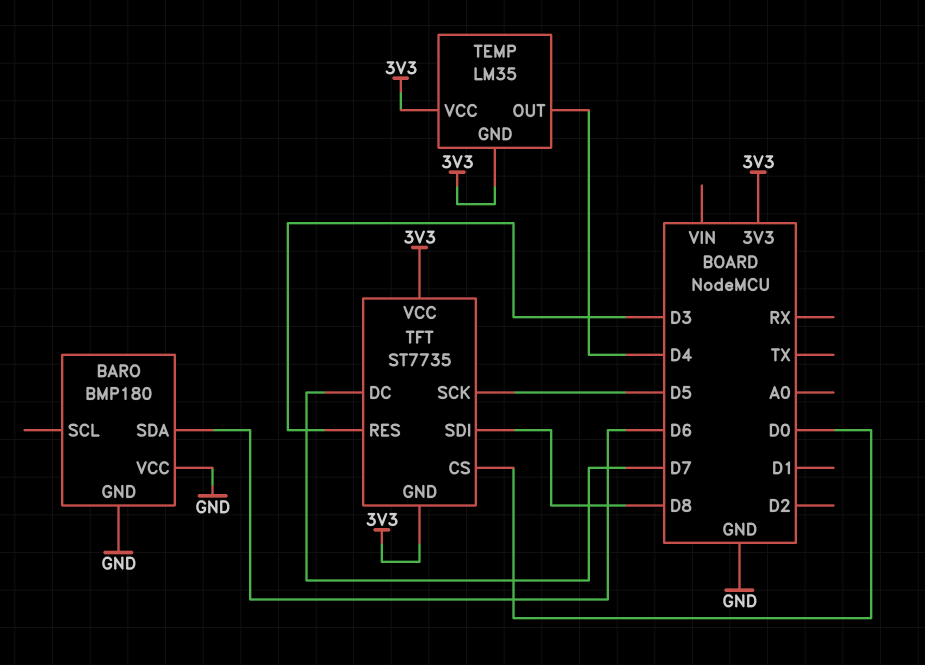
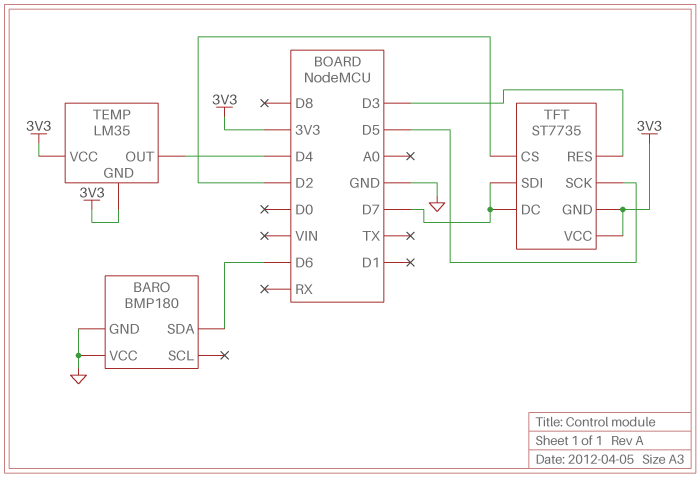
TFT pin CS: D0 -> D2
TFT pin SDI: D8 -> D7

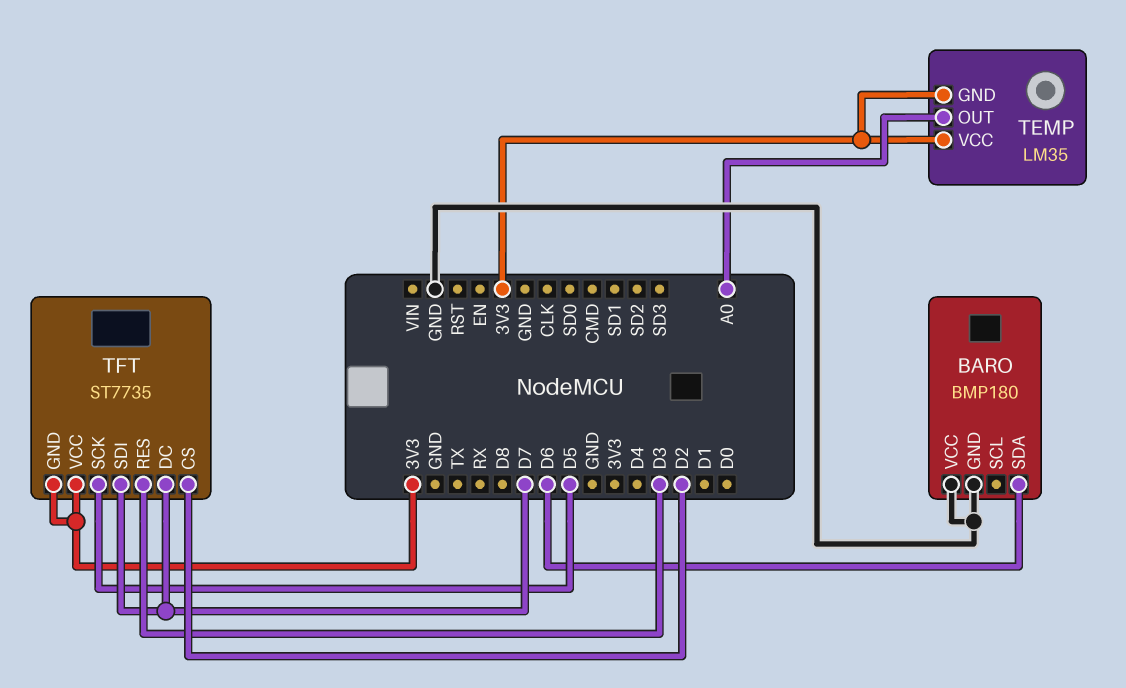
TEMP pin OUT: D4 -> A0

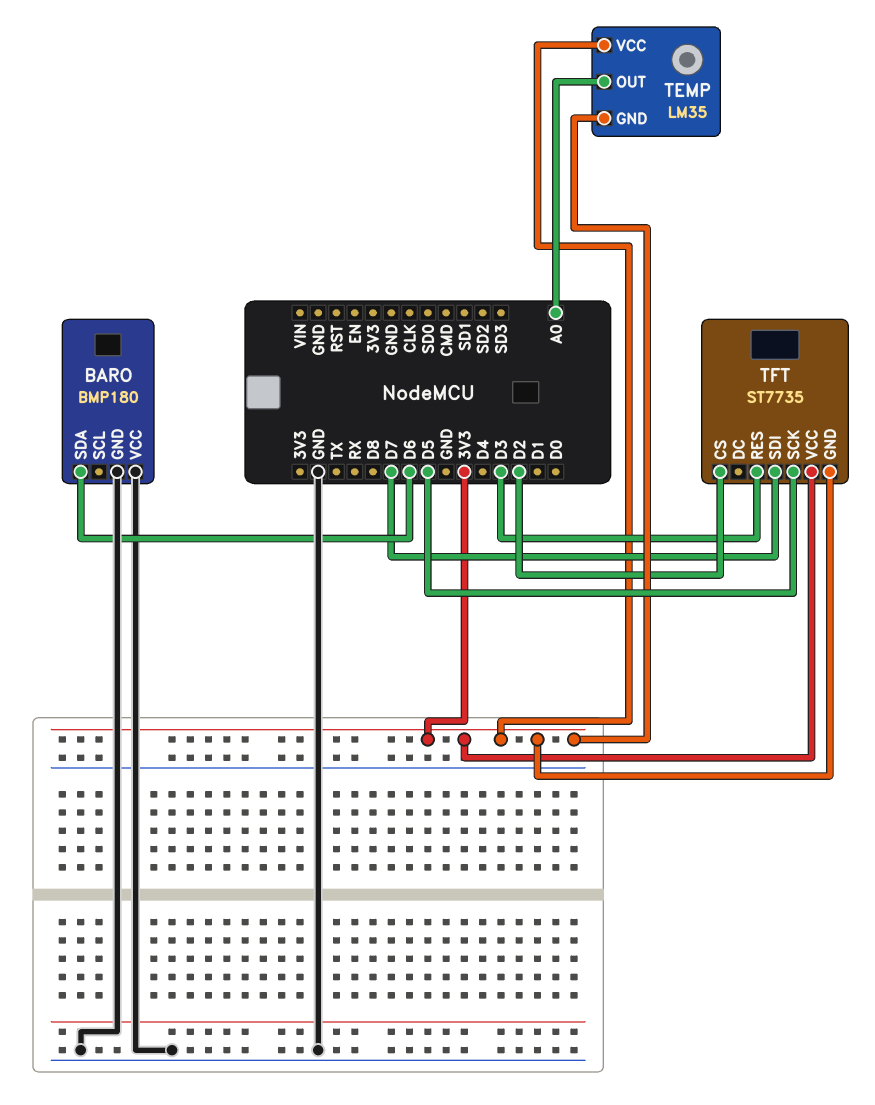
TFT pin DC: D7 -> none

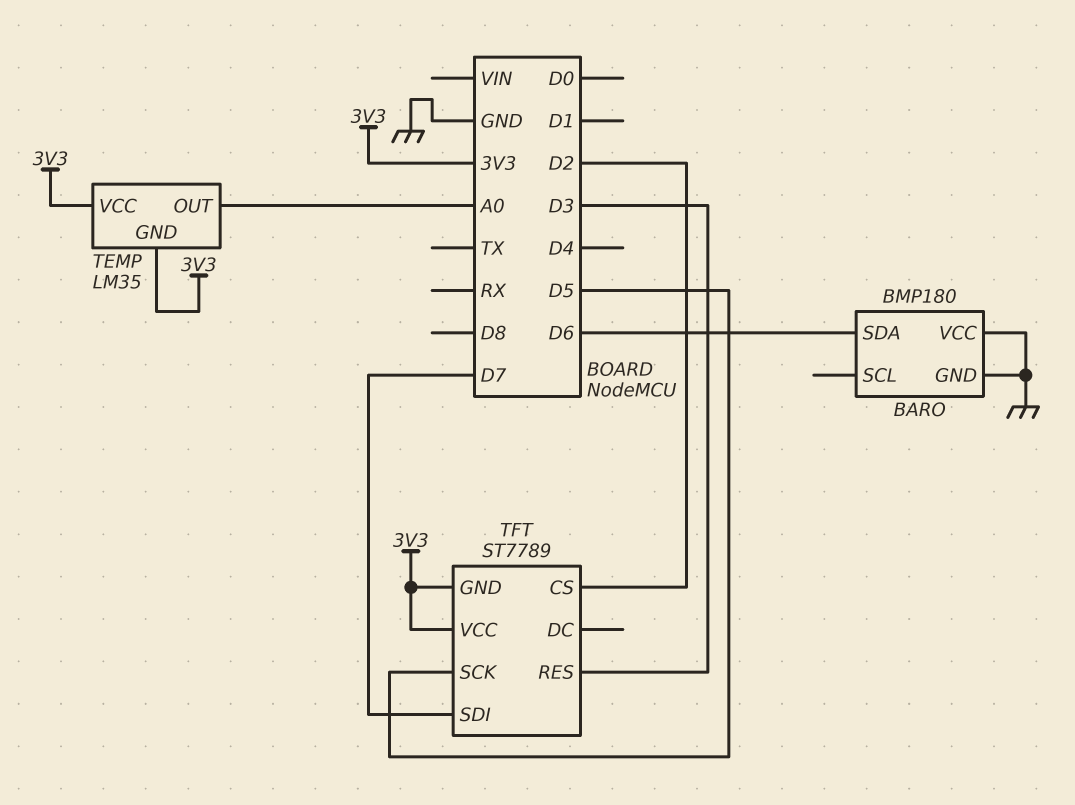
TFT: ST7735 -> ST7789

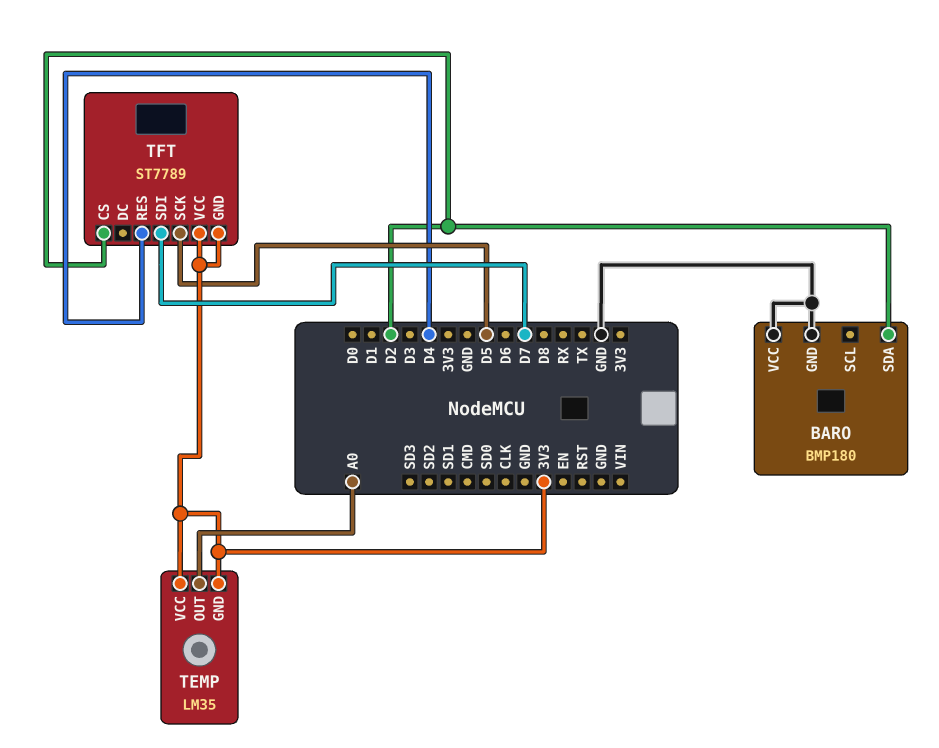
BARO pin SDA: D6 -> D2
TFT pin RES: D3 -> D4

